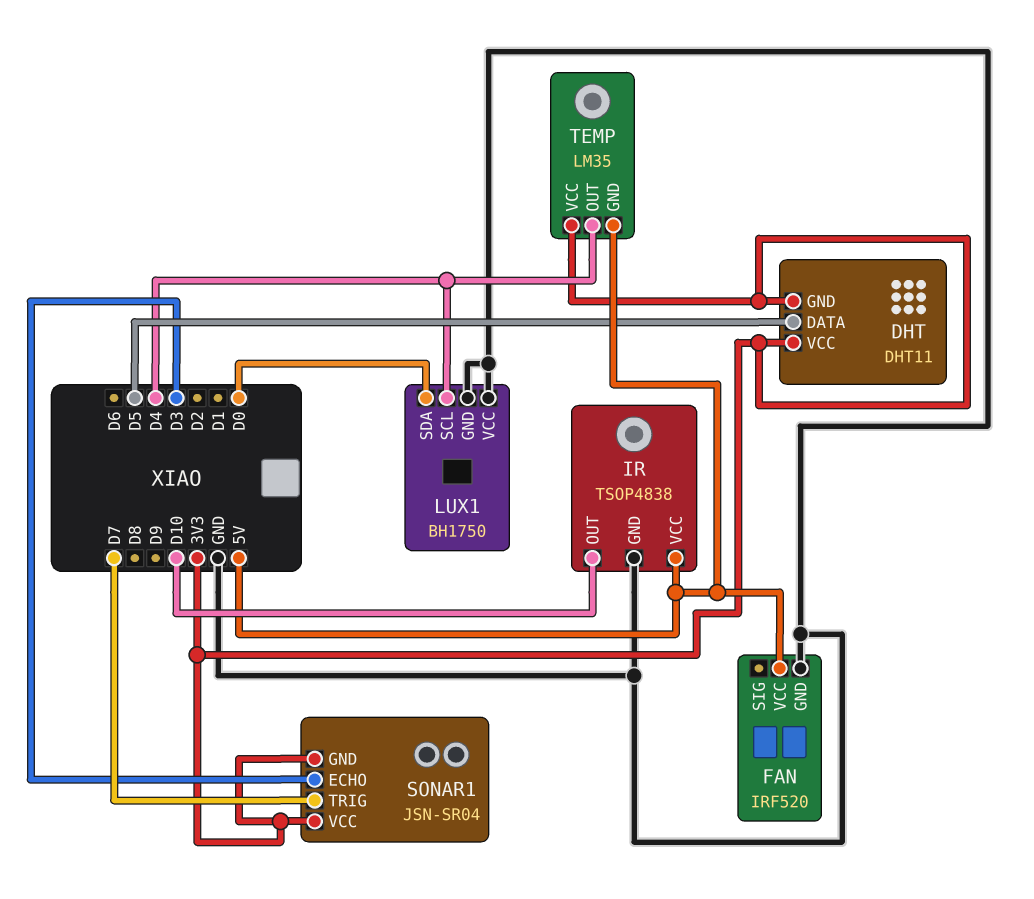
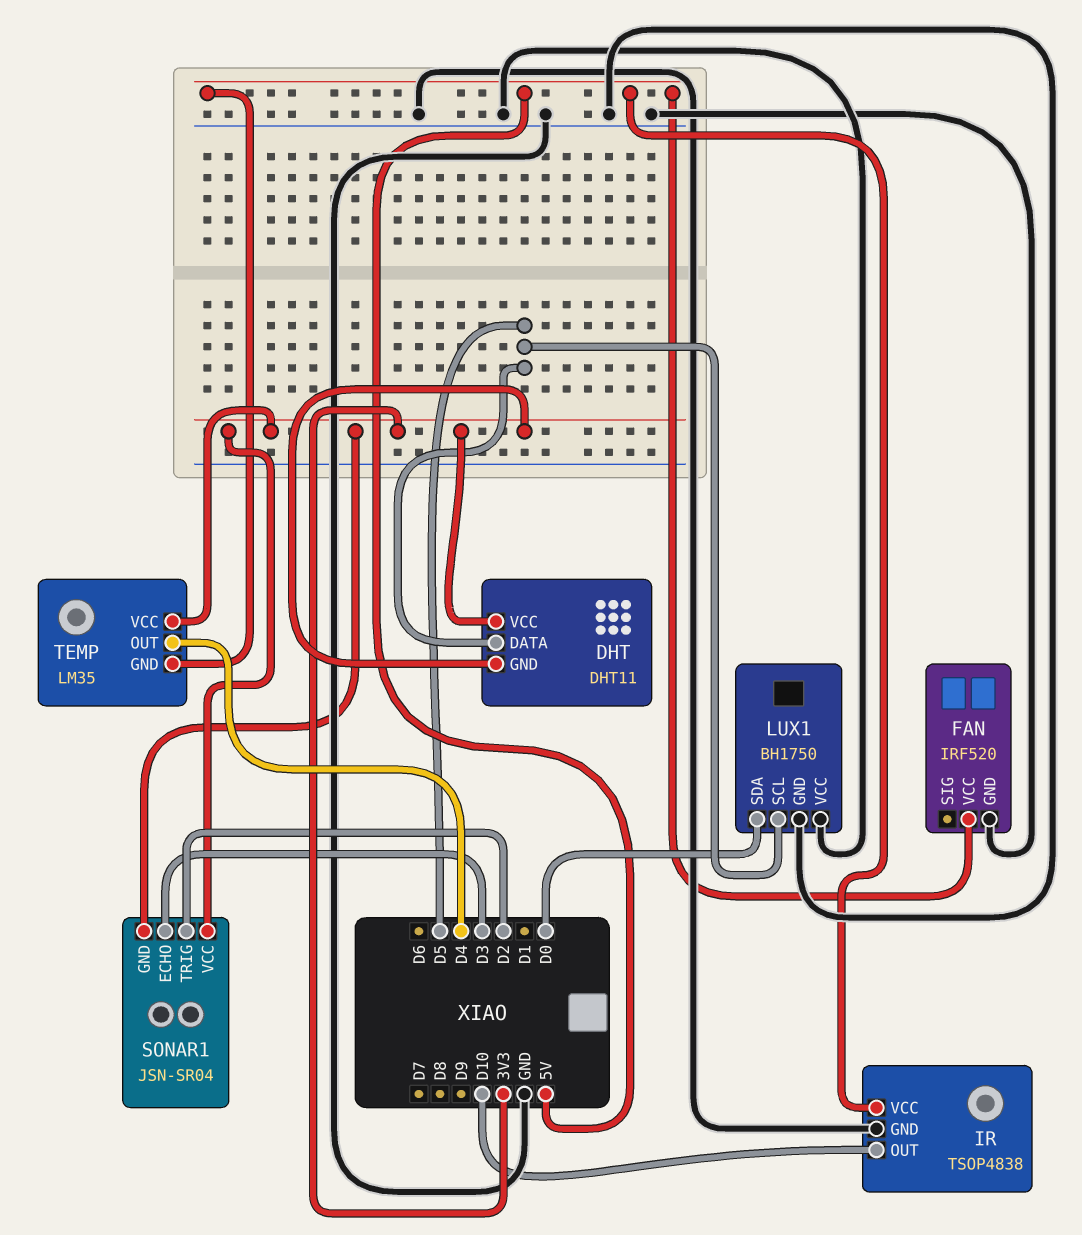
LUX1 pin SCL: D4 -> D5
SONAR1 pin TRIG: D7 -> D2

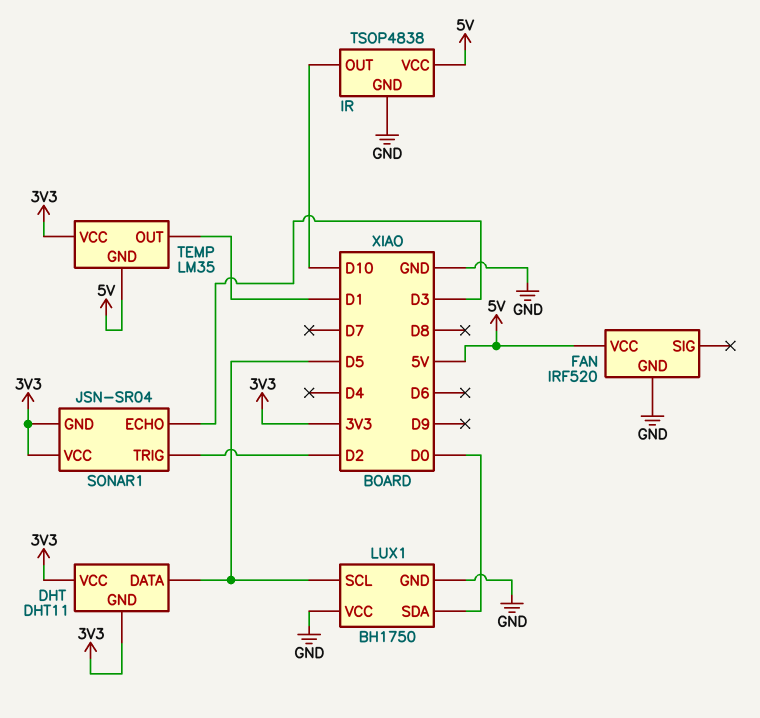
TEMP pin OUT: D4 -> D1

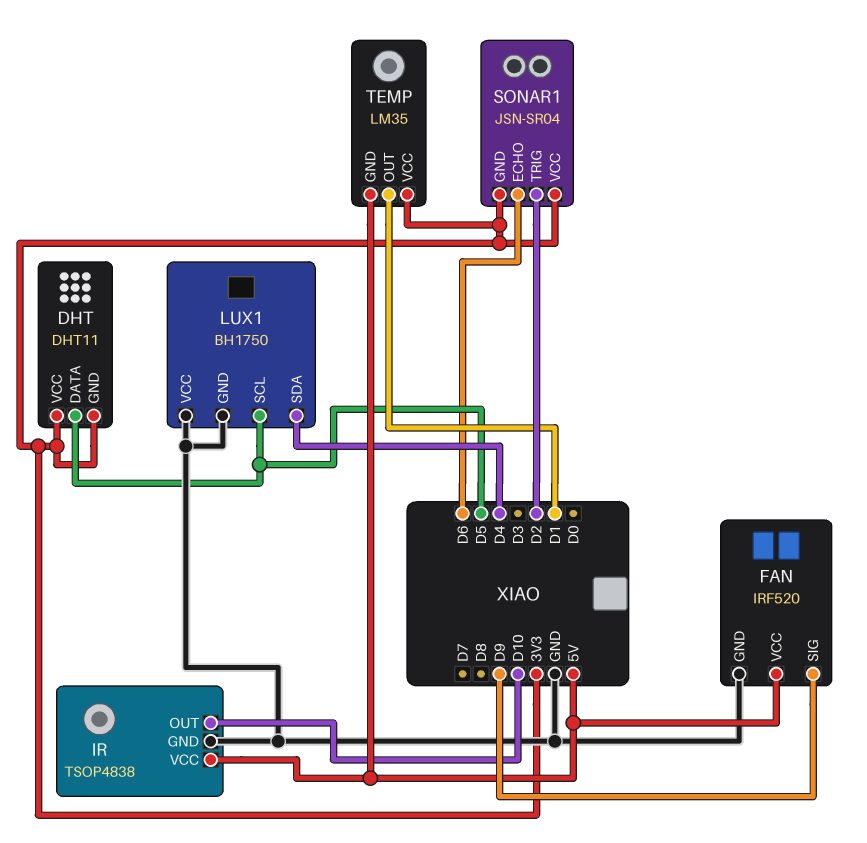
FAN pin SIG: none -> D9
LUX1 pin SDA: D0 -> D4
SONAR1 pin ECHO: D3 -> D6

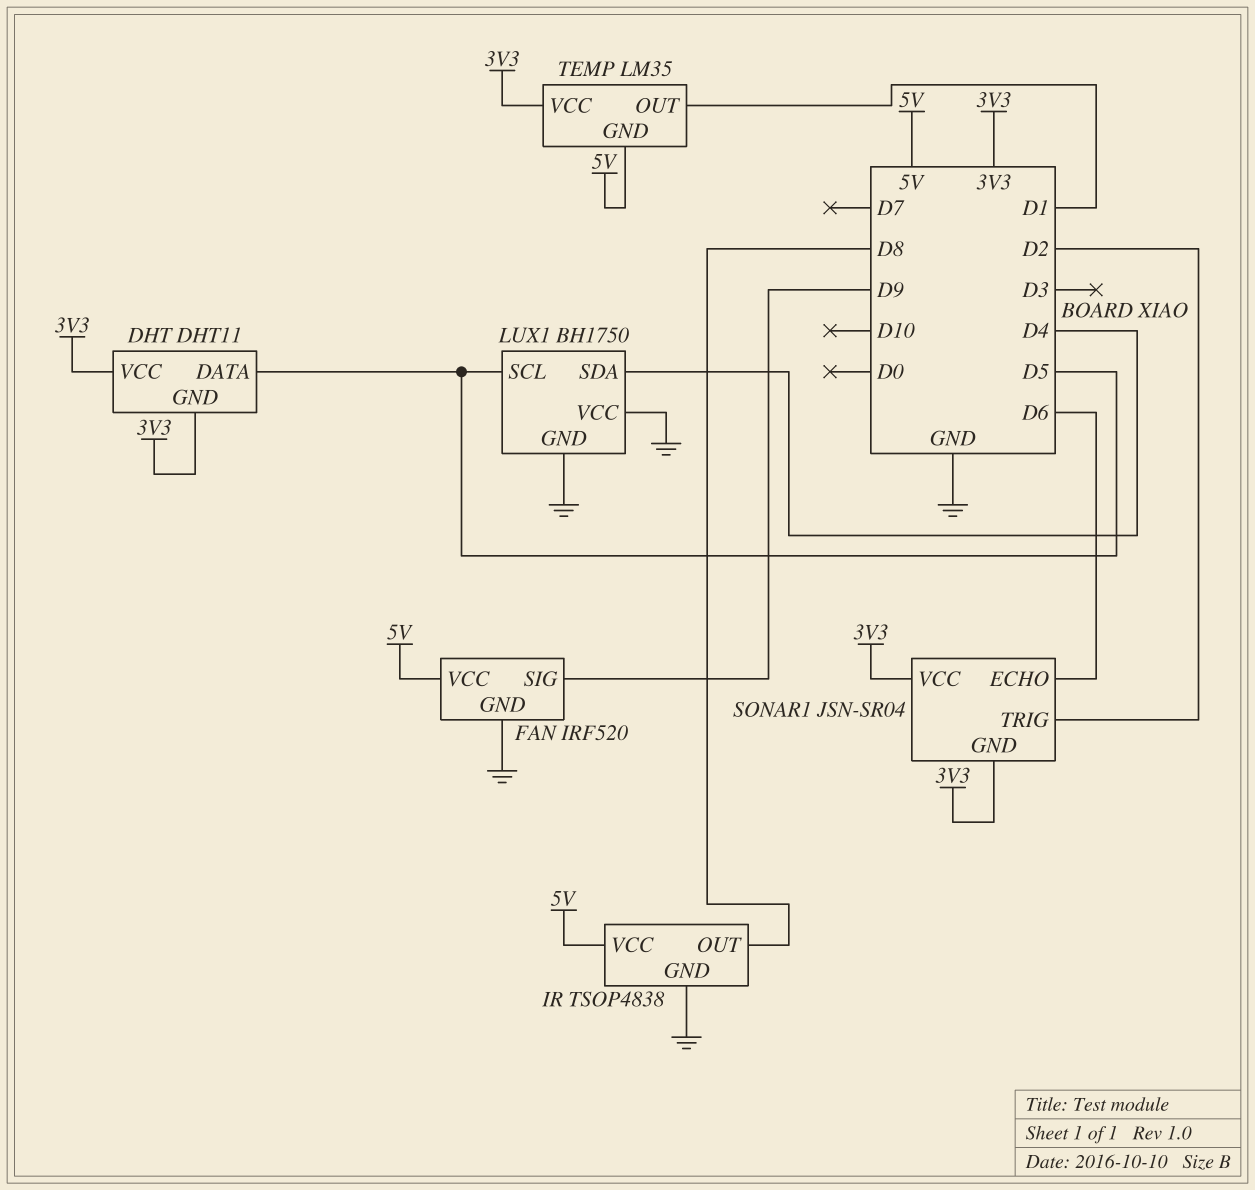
IR pin OUT: D10 -> D8

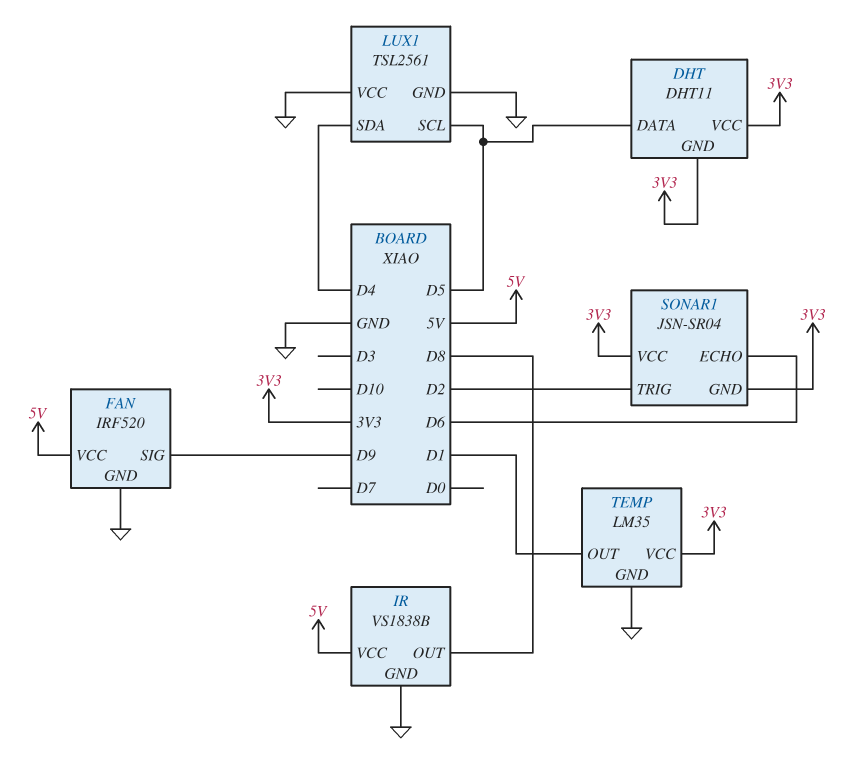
IR: TSOP4838 -> VS1838B
LUX1: BH1750 -> TSL2561
TEMP pin GND: 5V -> GND

